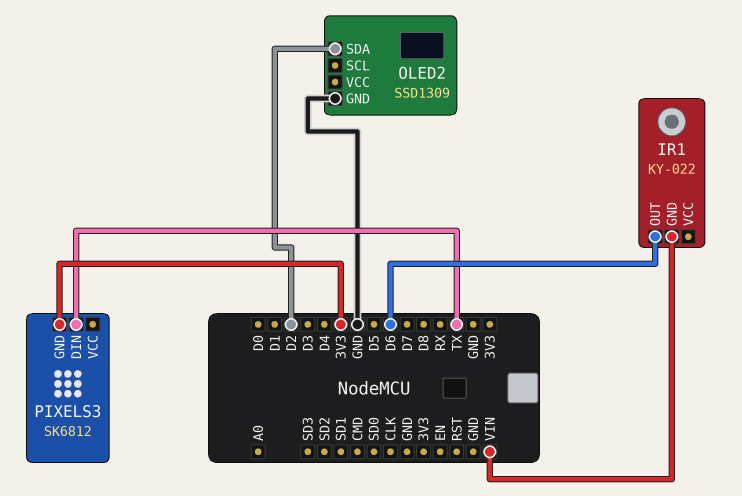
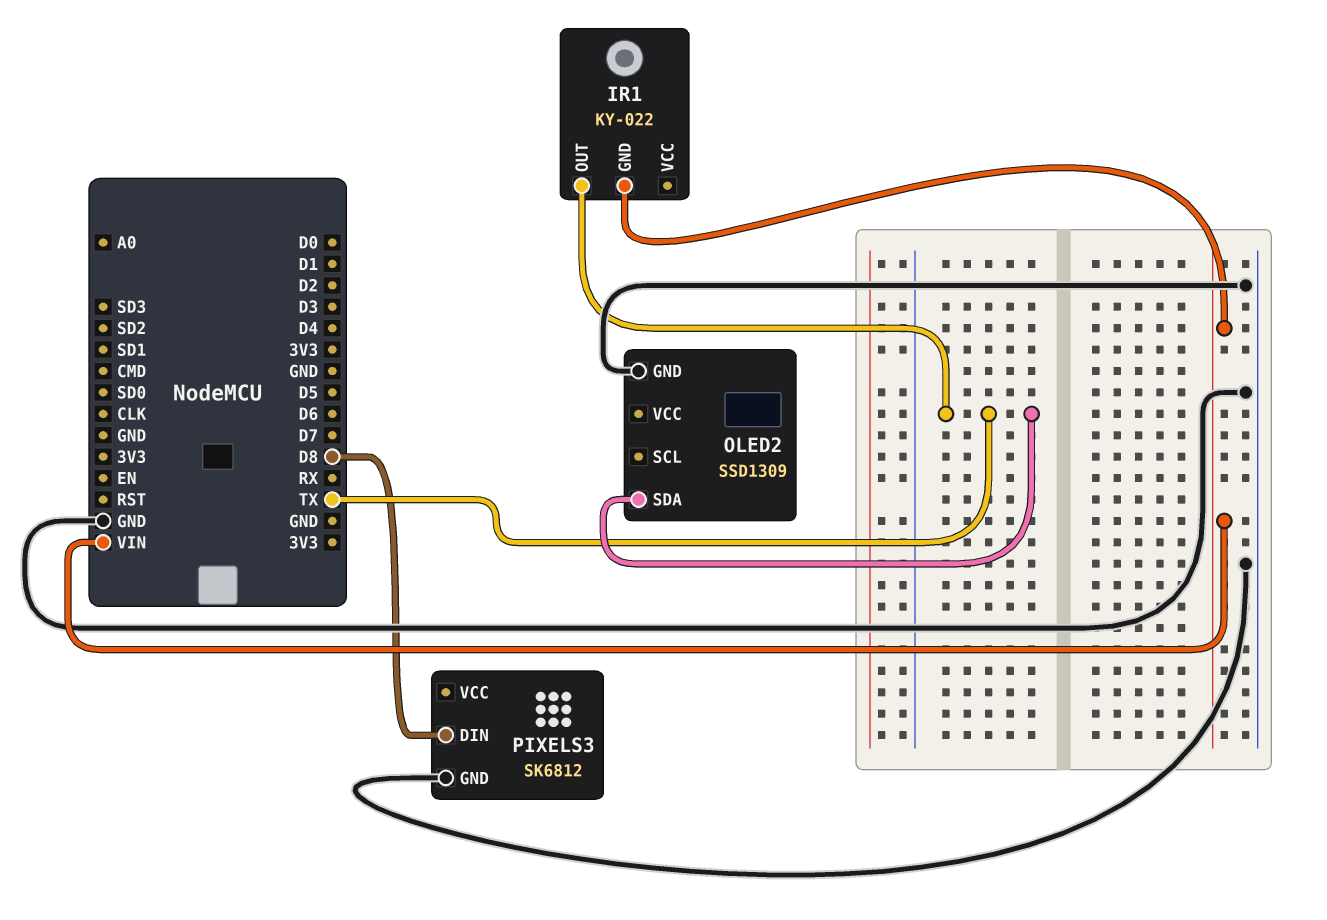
IR1 pin OUT: D6 -> TX
OLED2 pin SDA: D2 -> TX
PIXELS3 pin DIN: TX -> D8
PIXELS3 pin GND: 3V3 -> GND

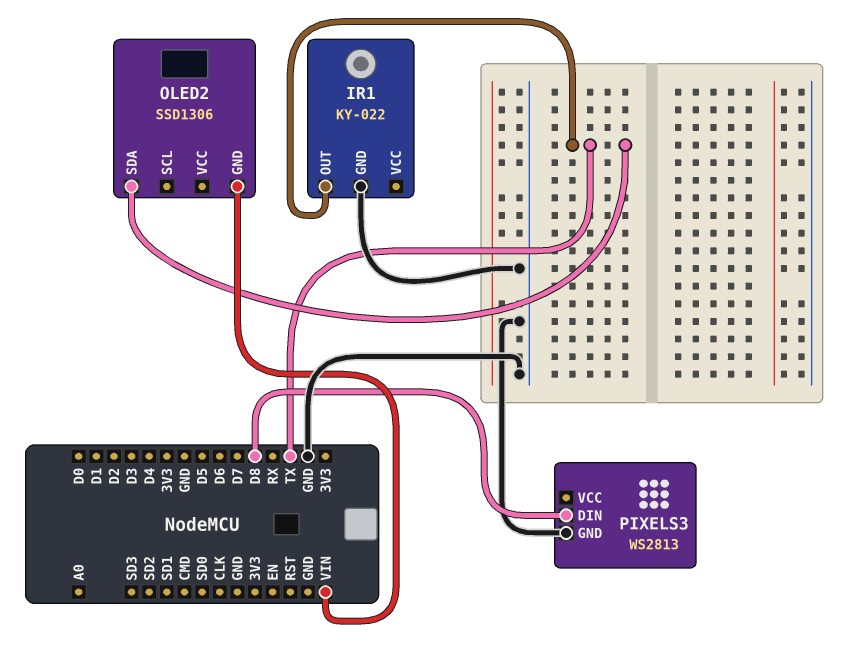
IR1 pin GND: VIN -> GND
OLED2: SSD1309 -> SSD1306
OLED2 pin GND: GND -> VIN
PIXELS3: SK6812 -> WS2813

